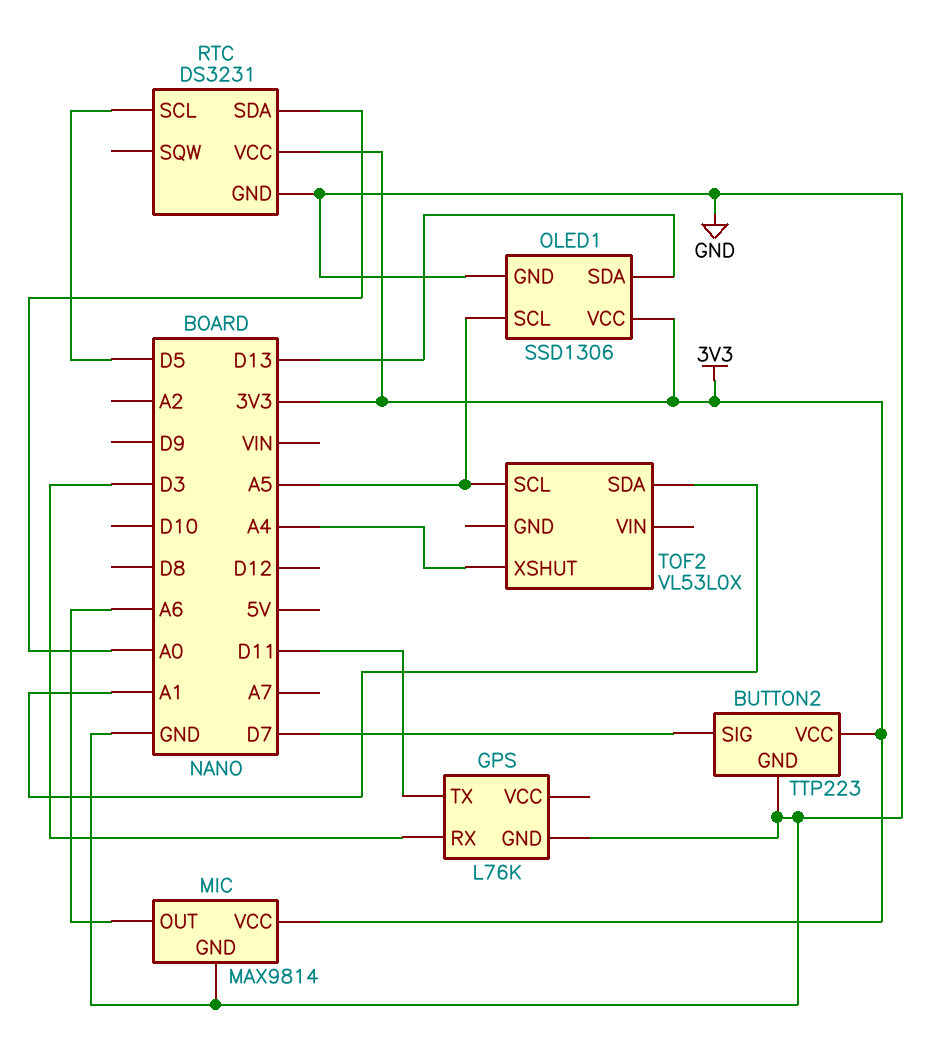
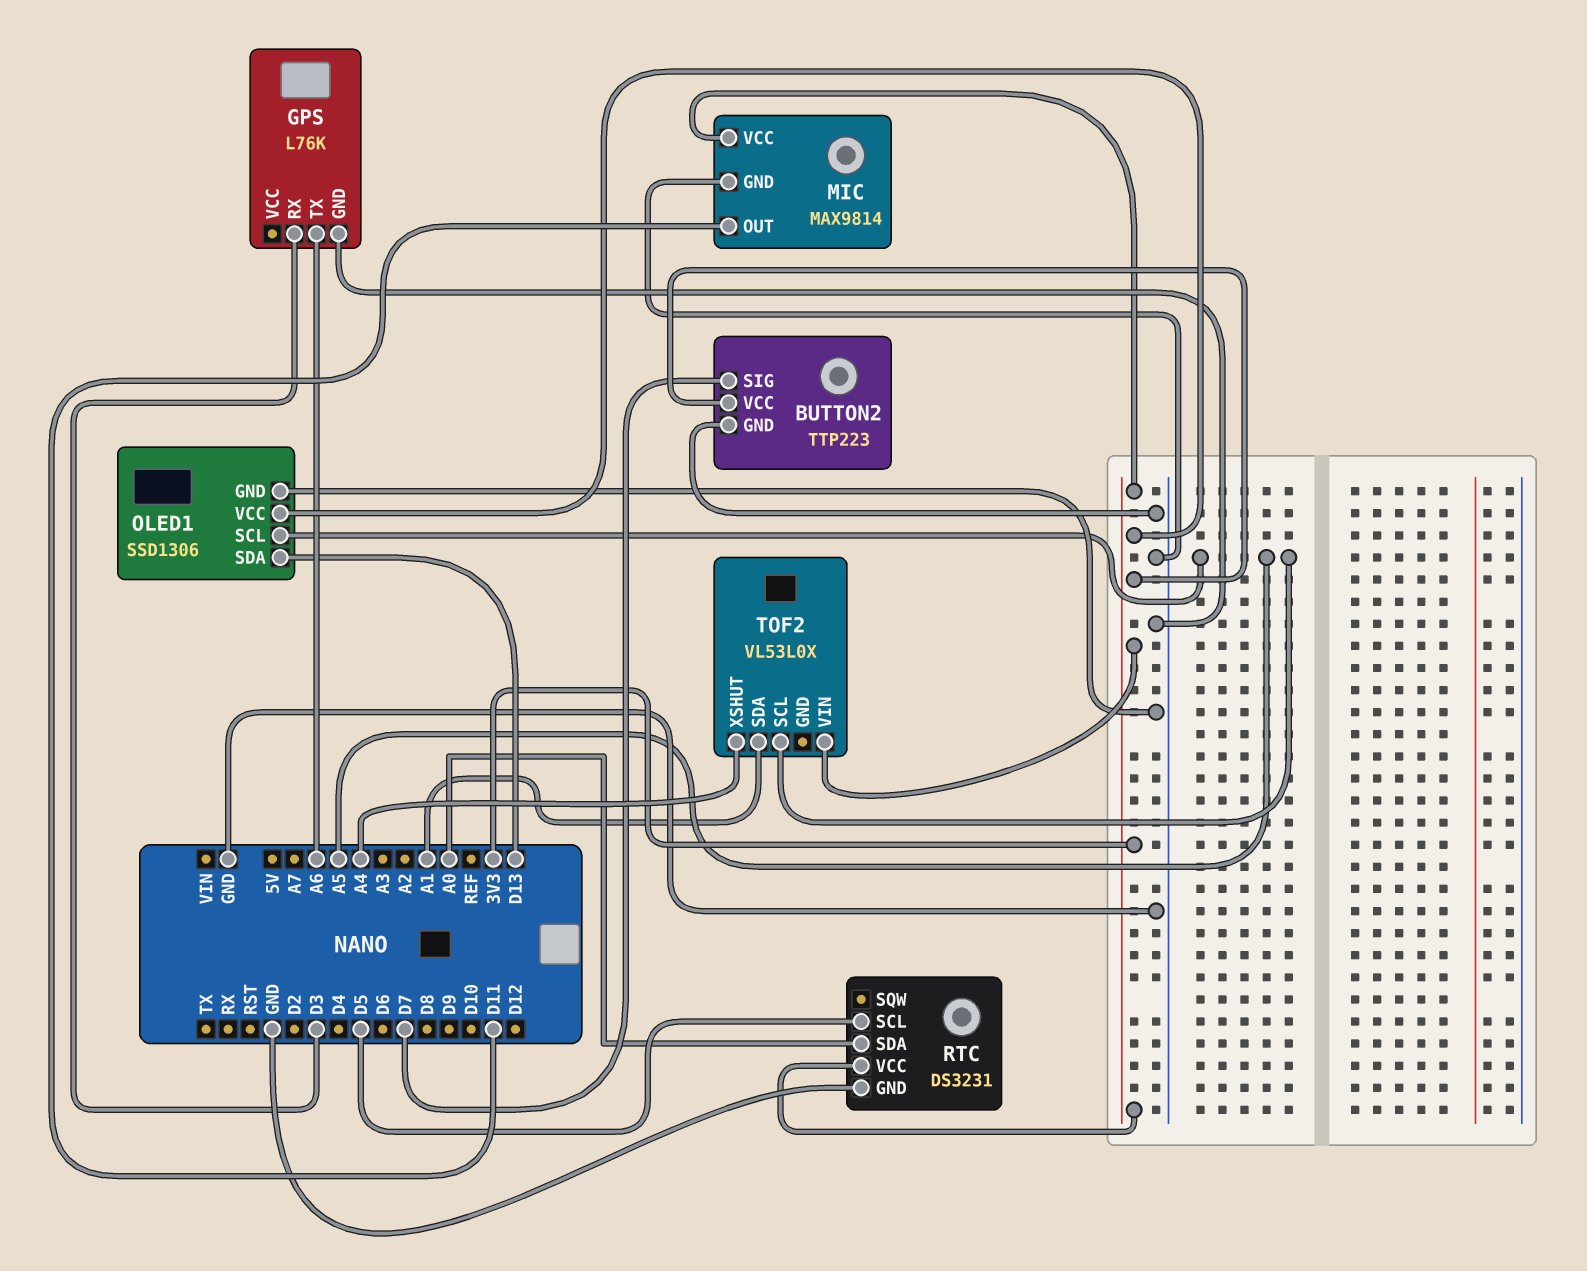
GPS pin TX: D11 -> A6
MIC pin OUT: A6 -> D11
TOF2 pin VIN: none -> 3V3

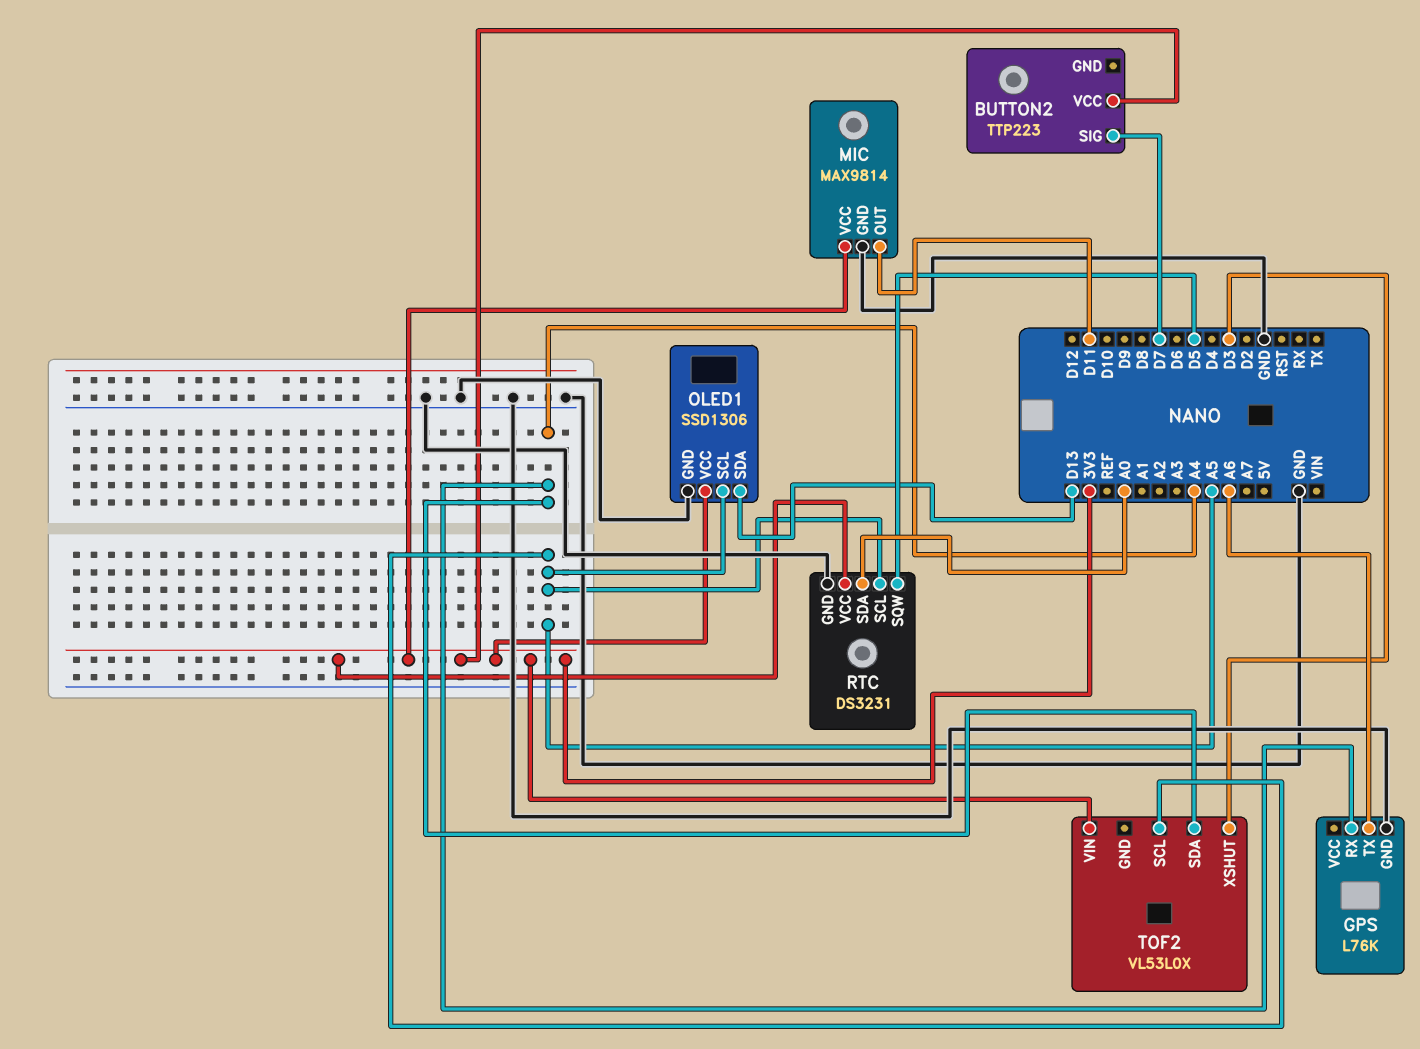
BUTTON2 pin GND: GND -> none
GPS pin RX: D3 -> A4
RTC pin SCL: D5 -> A5
RTC pin SQW: none -> D5
TOF2 pin SDA: A1 -> A4
TOF2 pin XSHUT: A4 -> D3

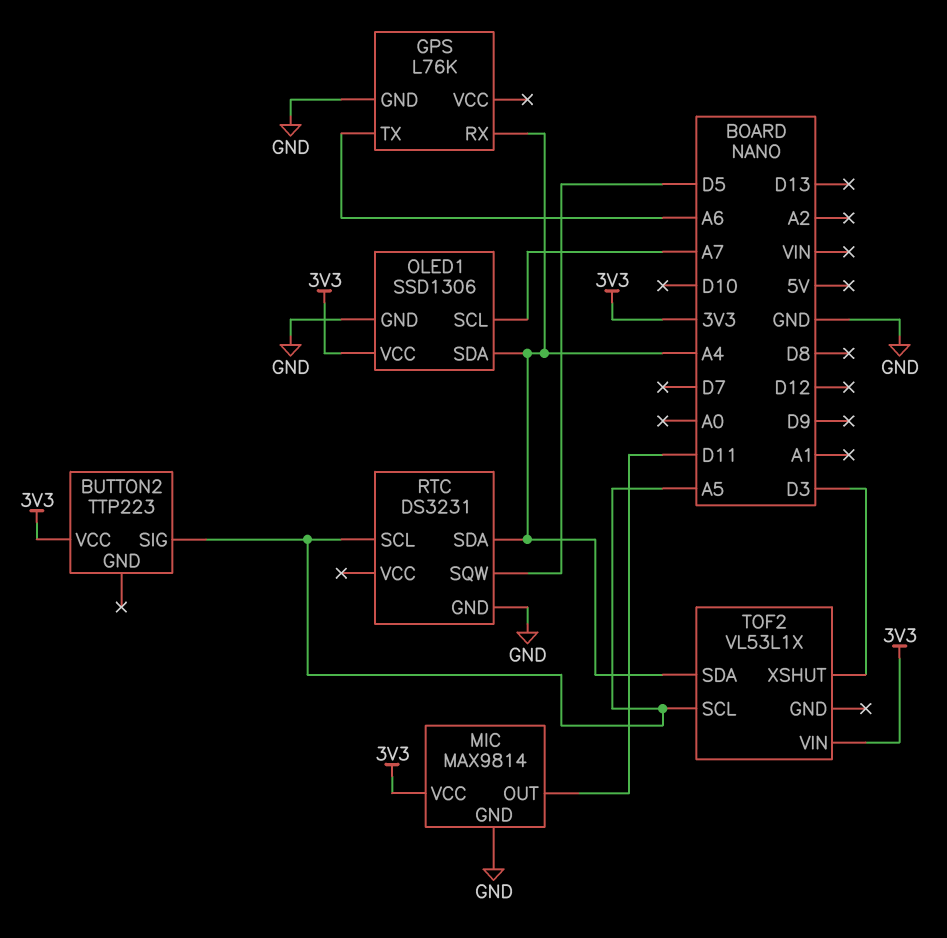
BUTTON2 pin SIG: D7 -> A5
OLED1 pin SCL: A5 -> A7
OLED1 pin SDA: D13 -> A4
RTC pin SDA: A0 -> A4
RTC pin VCC: 3V3 -> none
TOF2: VL53L0X -> VL53L1X

